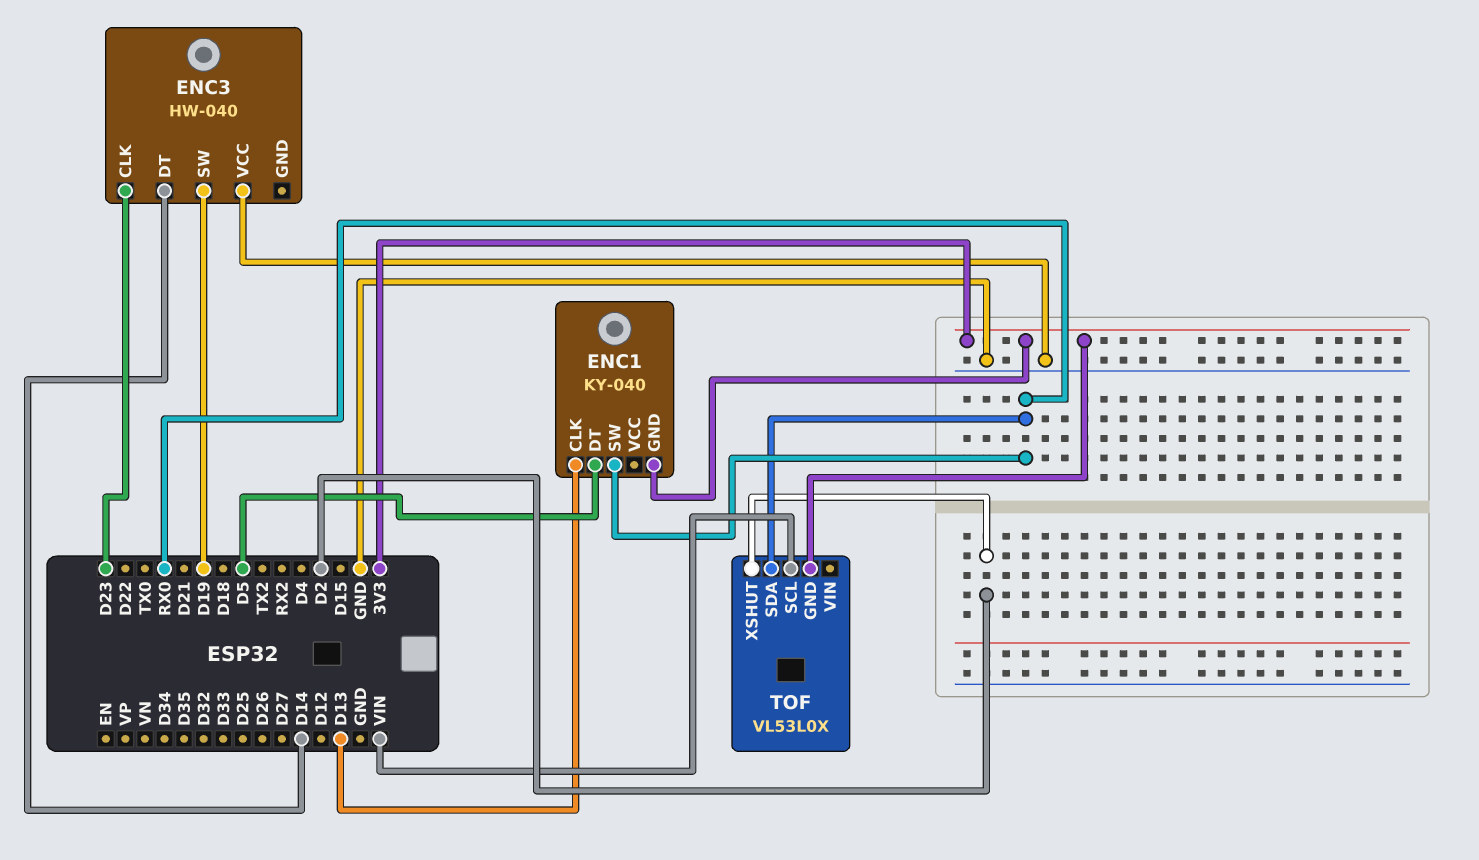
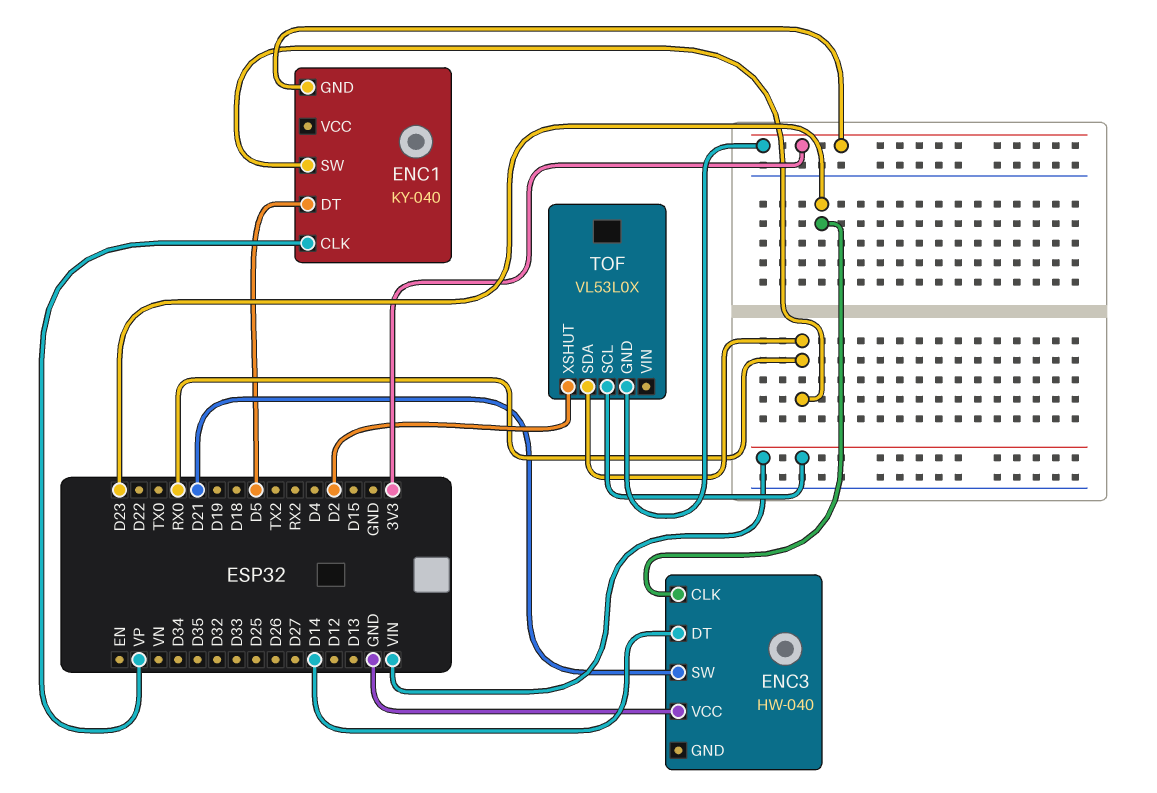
ENC1 pin CLK: D13 -> VP
ENC3 pin SW: D19 -> D21

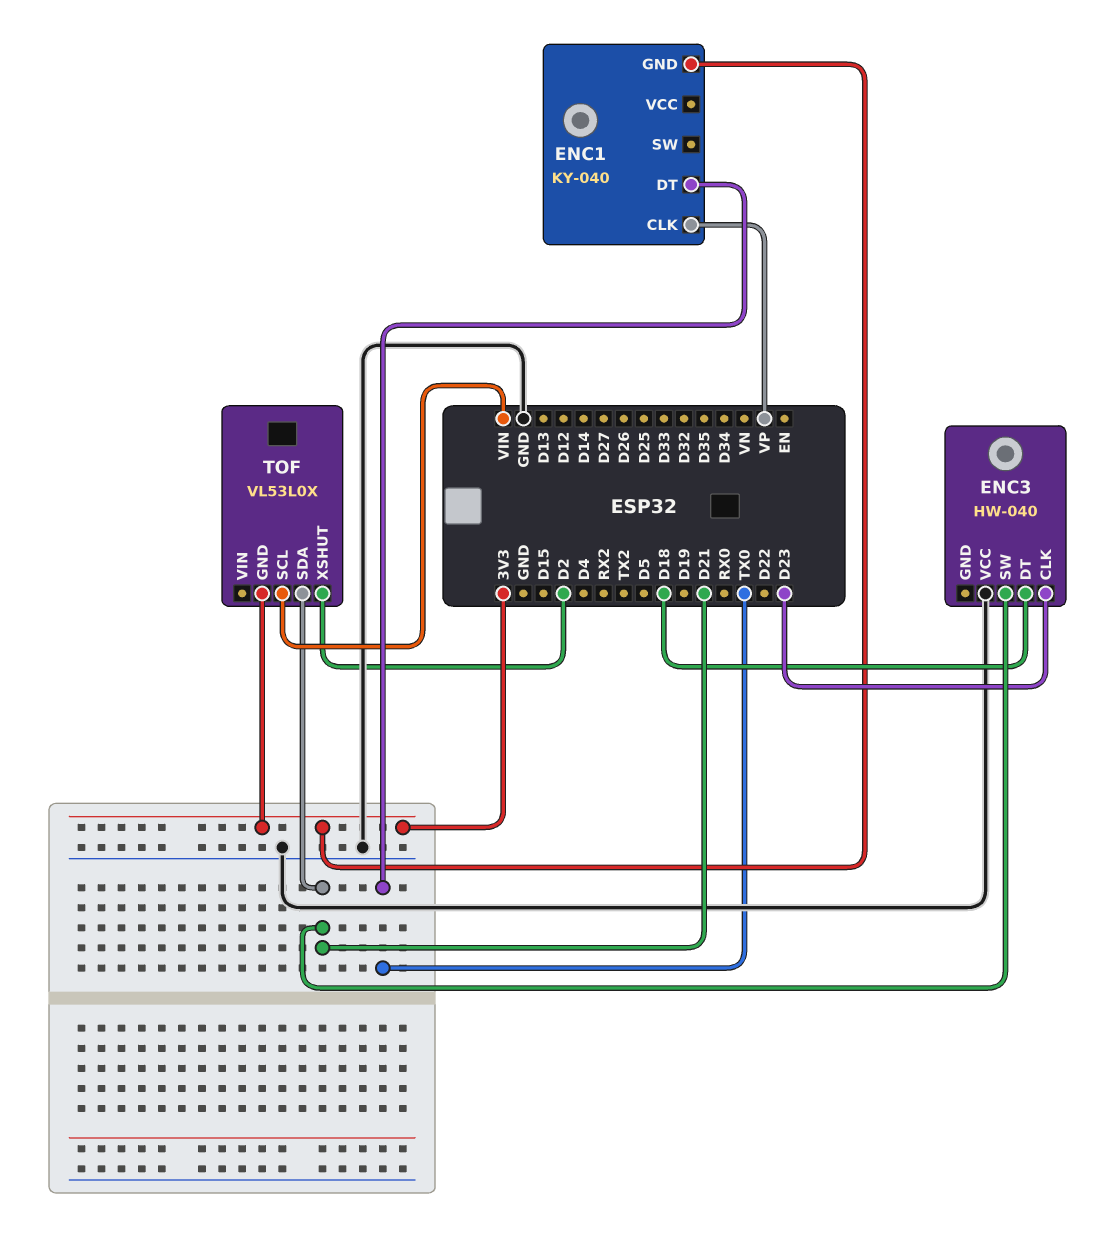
ENC1 pin DT: D5 -> TX0
ENC1 pin SW: RX0 -> none
ENC3 pin DT: D14 -> D18
TOF pin SDA: RX0 -> D21

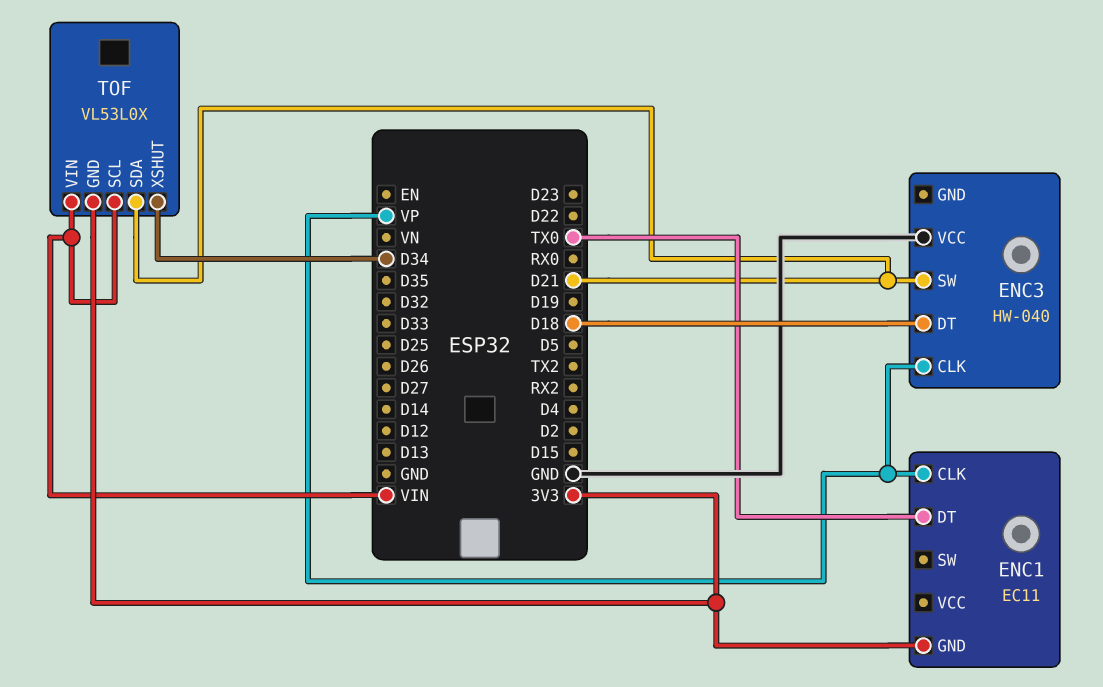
ENC1: KY-040 -> EC11
ENC3 pin CLK: D23 -> VP
TOF pin VIN: none -> VIN
TOF pin XSHUT: D2 -> D34

